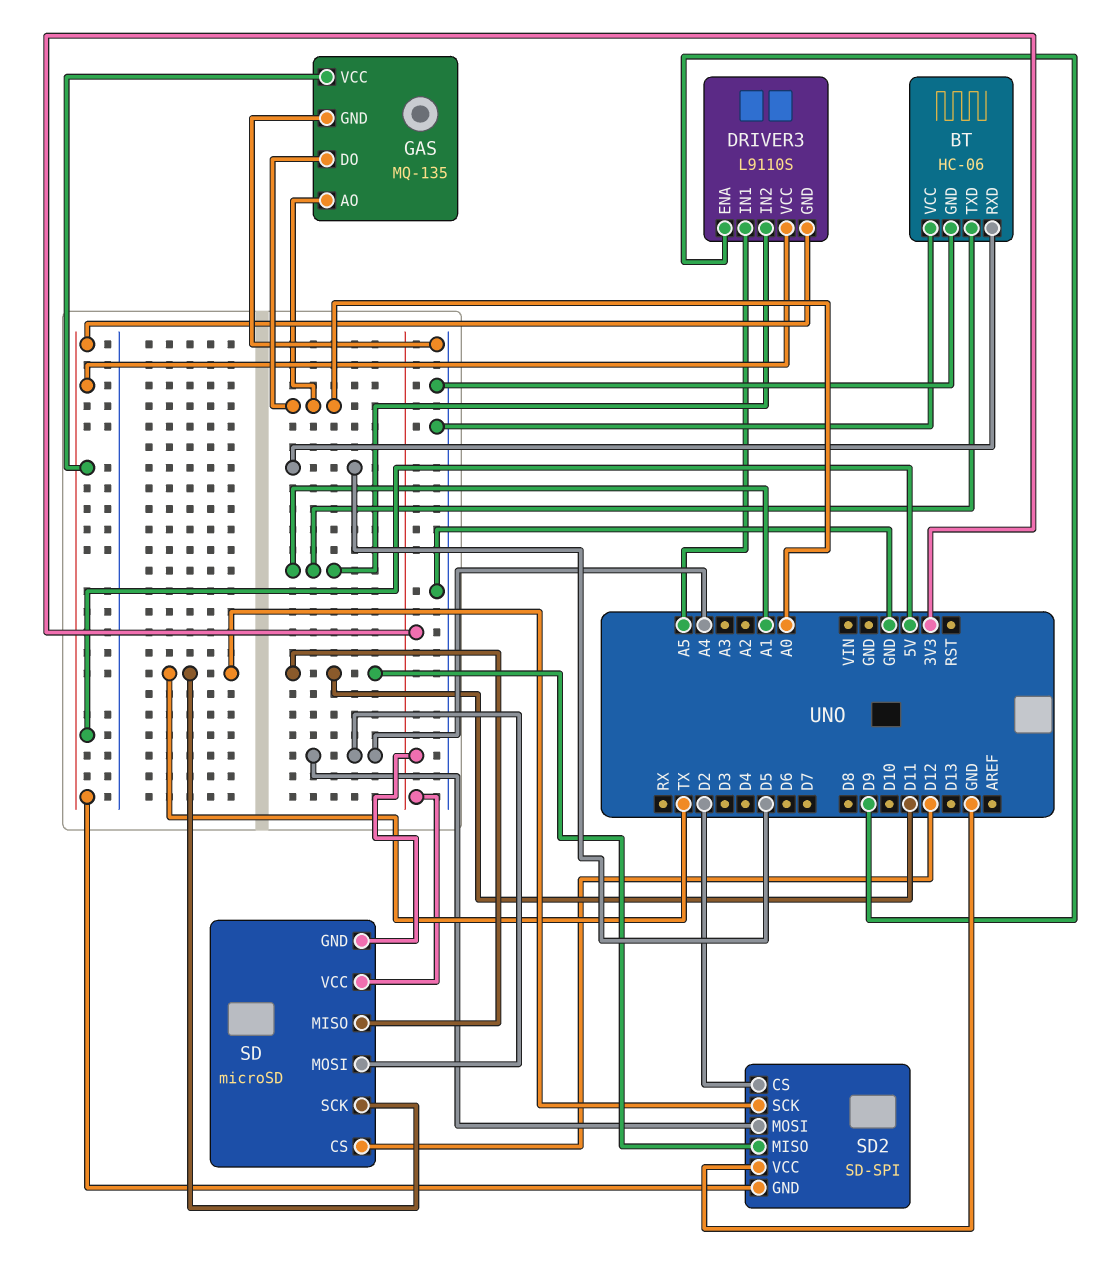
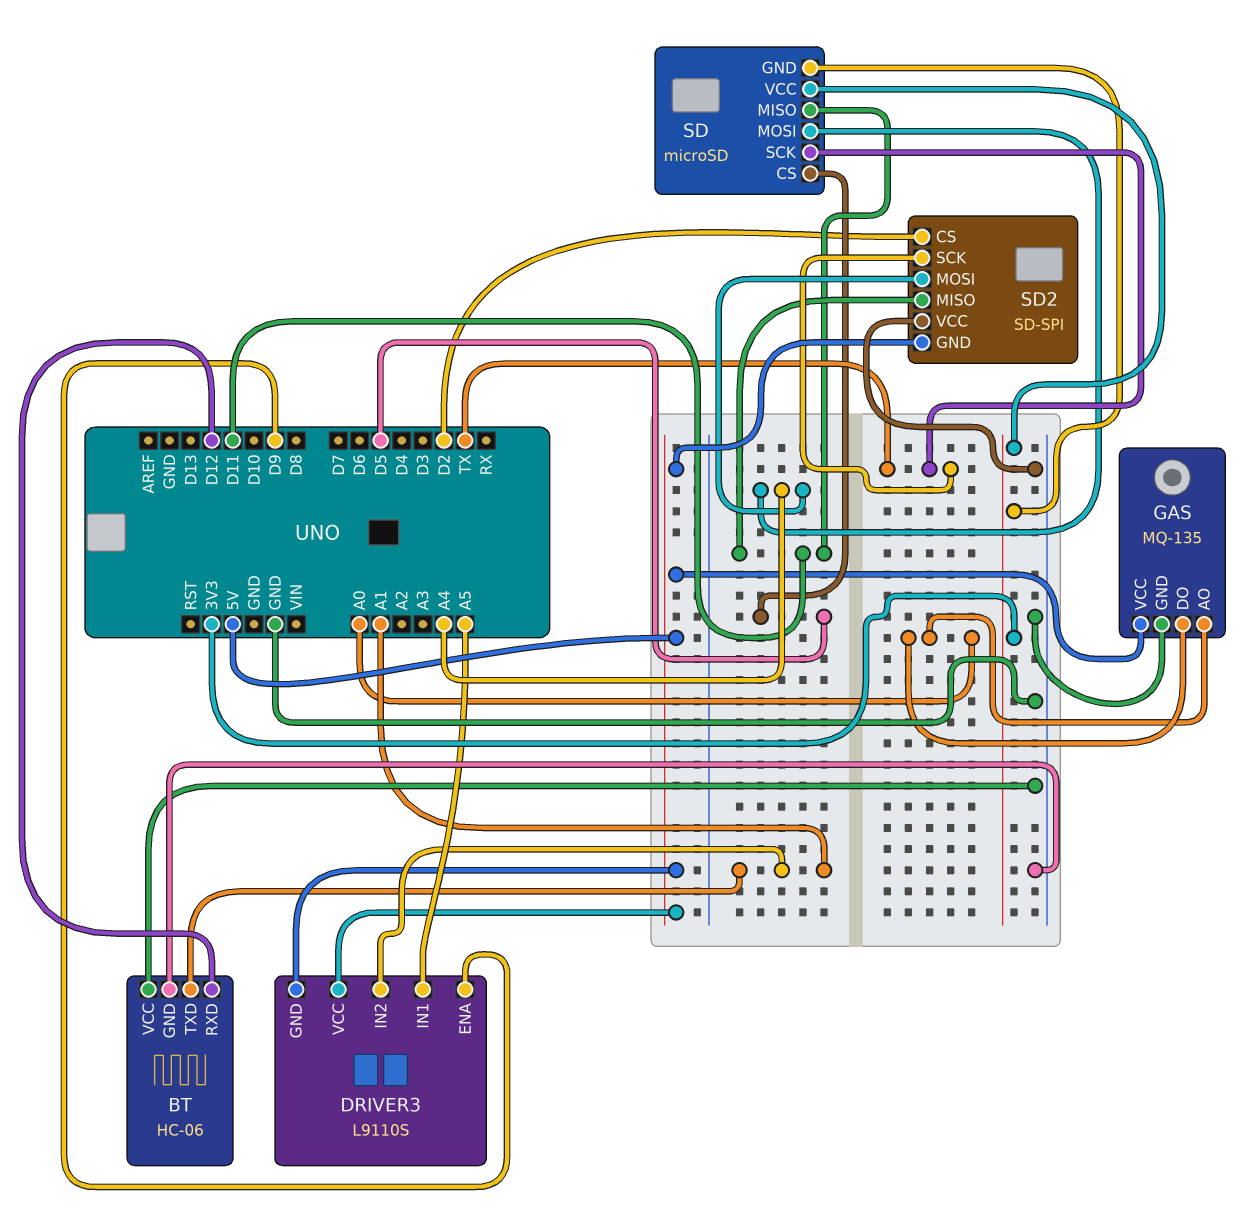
BT pin RXD: D5 -> D12
SD pin CS: D12 -> D5

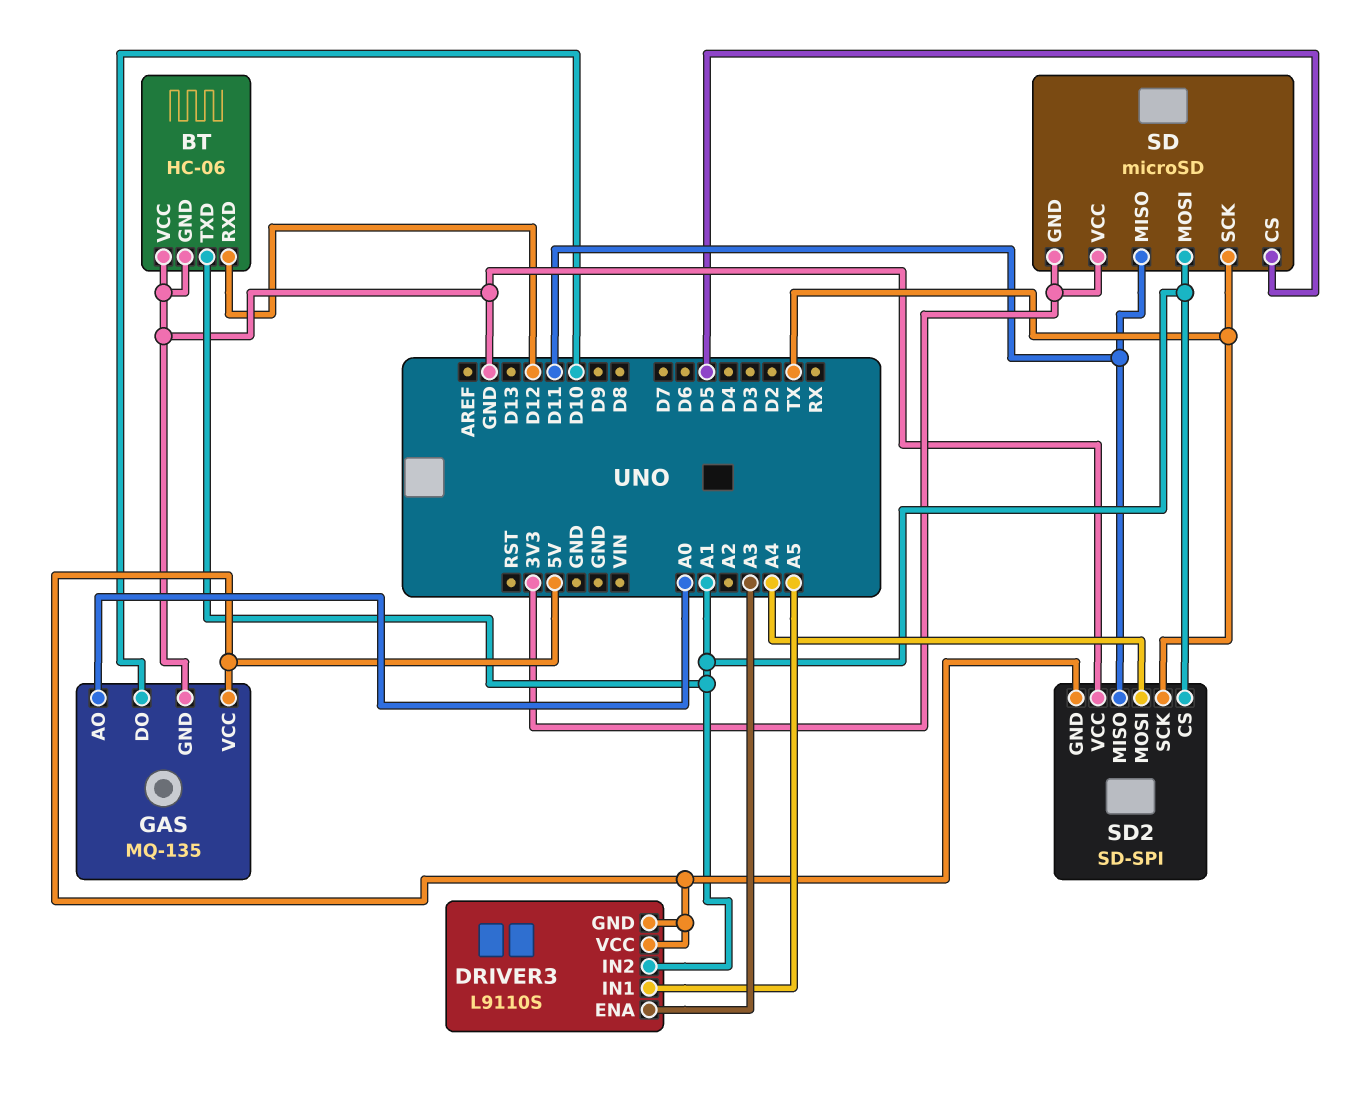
DRIVER3 pin ENA: D9 -> A3
GAS pin DO: A0 -> D10
SD pin MOSI: A4 -> A1
SD2 pin CS: D2 -> A1

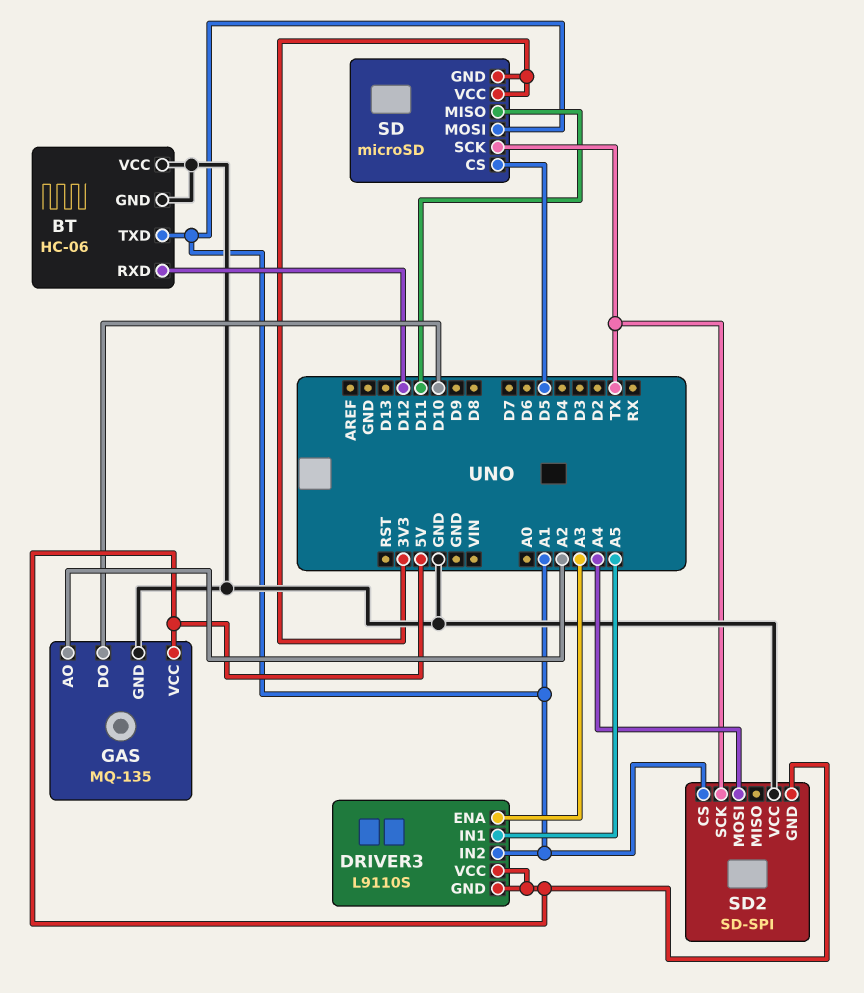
GAS pin AO: A0 -> A2
SD2 pin MISO: D11 -> none

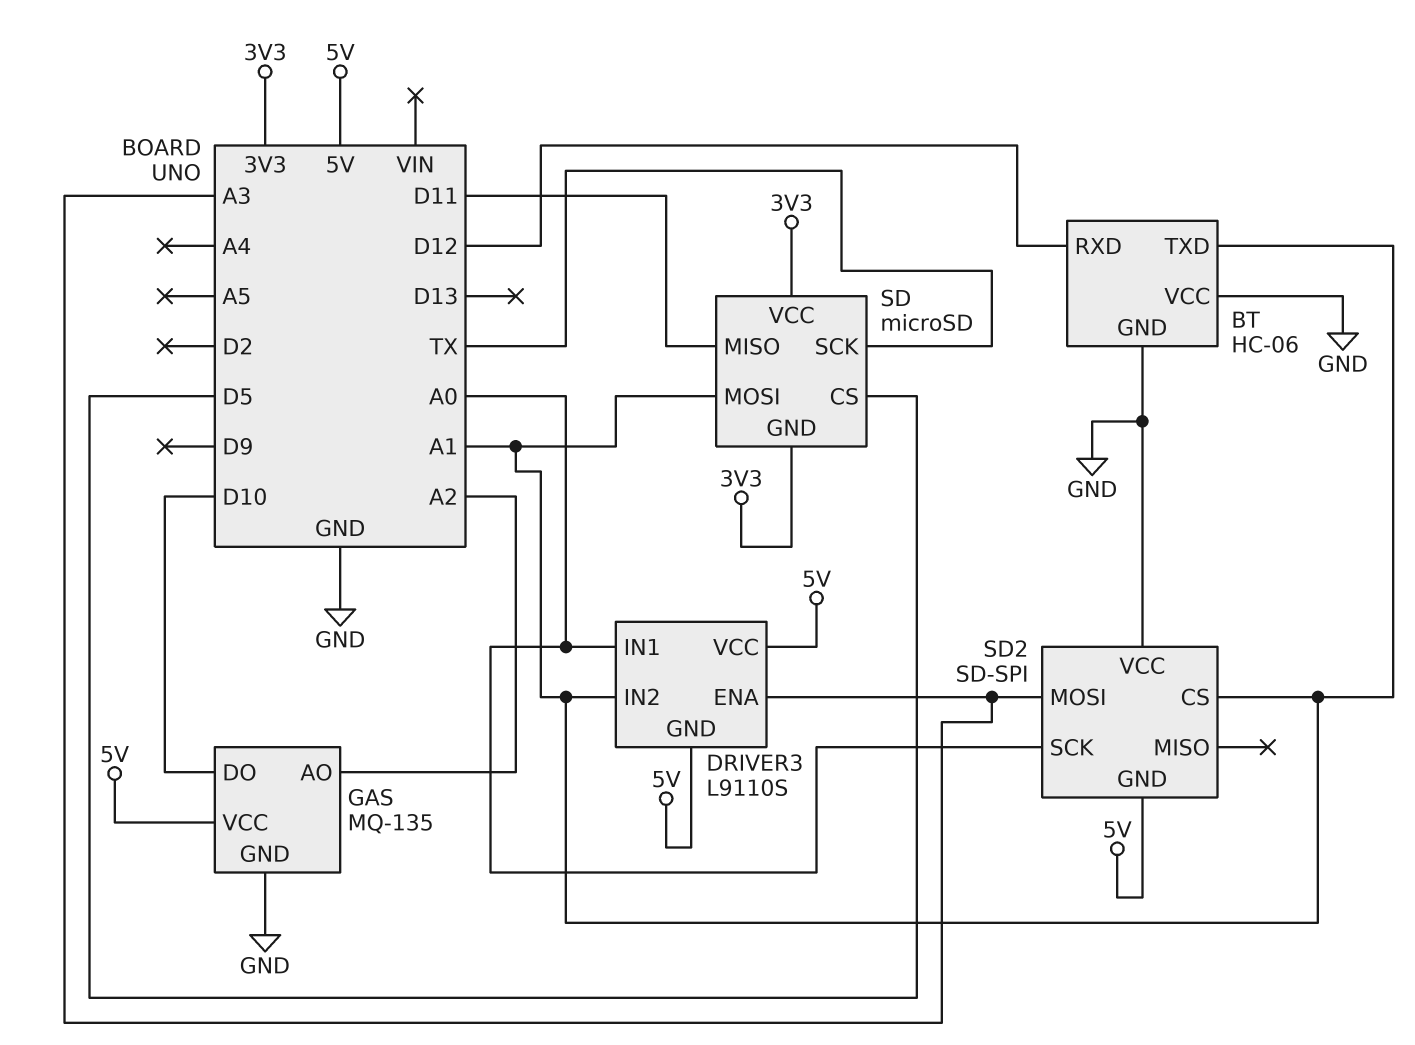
DRIVER3 pin IN1: A5 -> A0
SD2 pin MOSI: A4 -> A3
SD2 pin SCK: TX -> A0

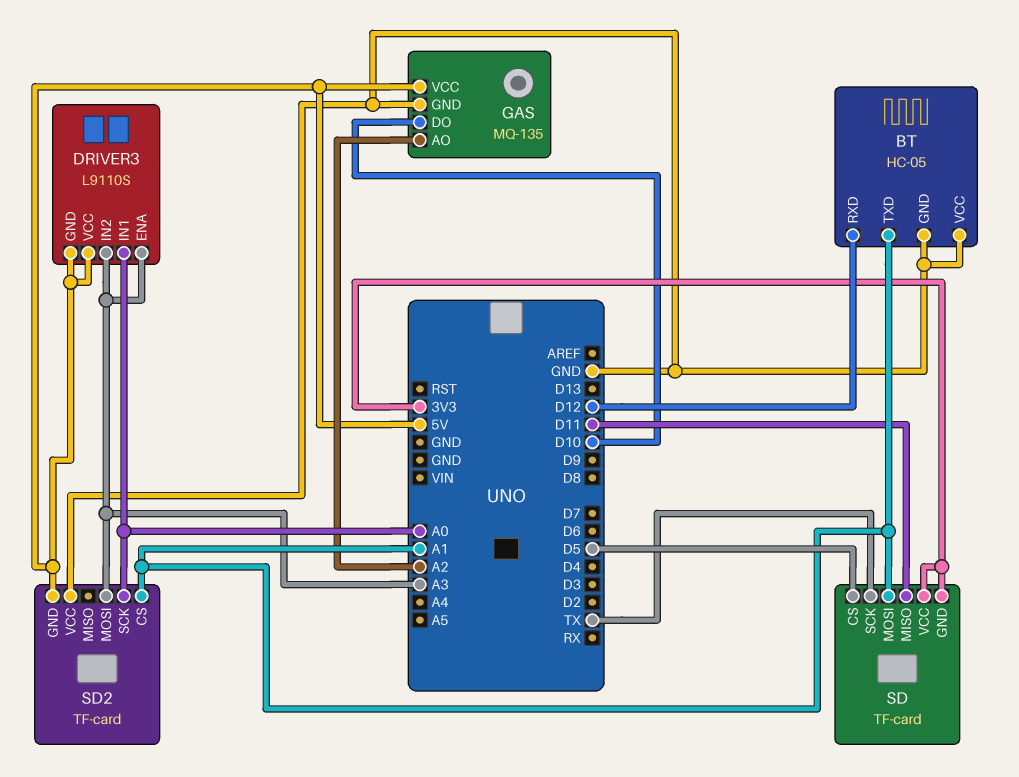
BT: HC-06 -> HC-05
DRIVER3 pin IN2: A1 -> A3
SD: microSD -> TF-card
SD2: SD-SPI -> TF-card

